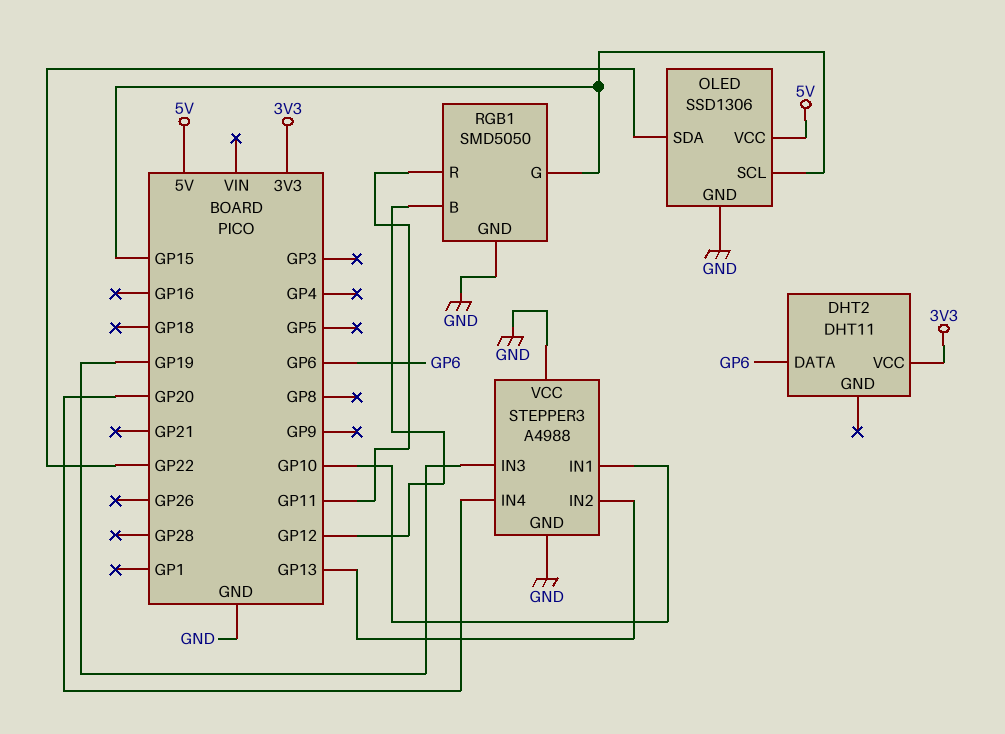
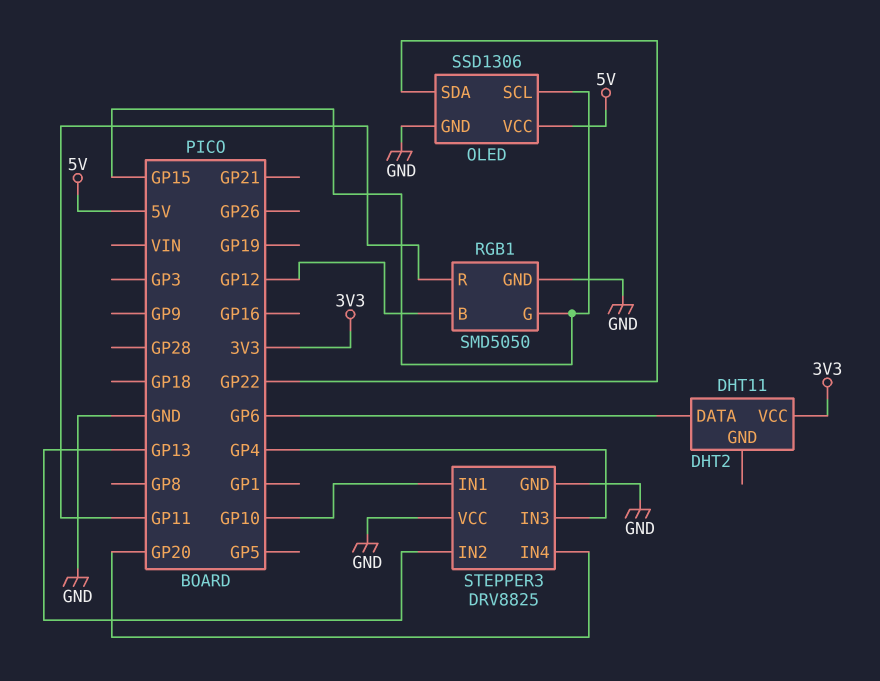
STEPPER3: A4988 -> DRV8825
STEPPER3 pin IN3: GP19 -> GP4

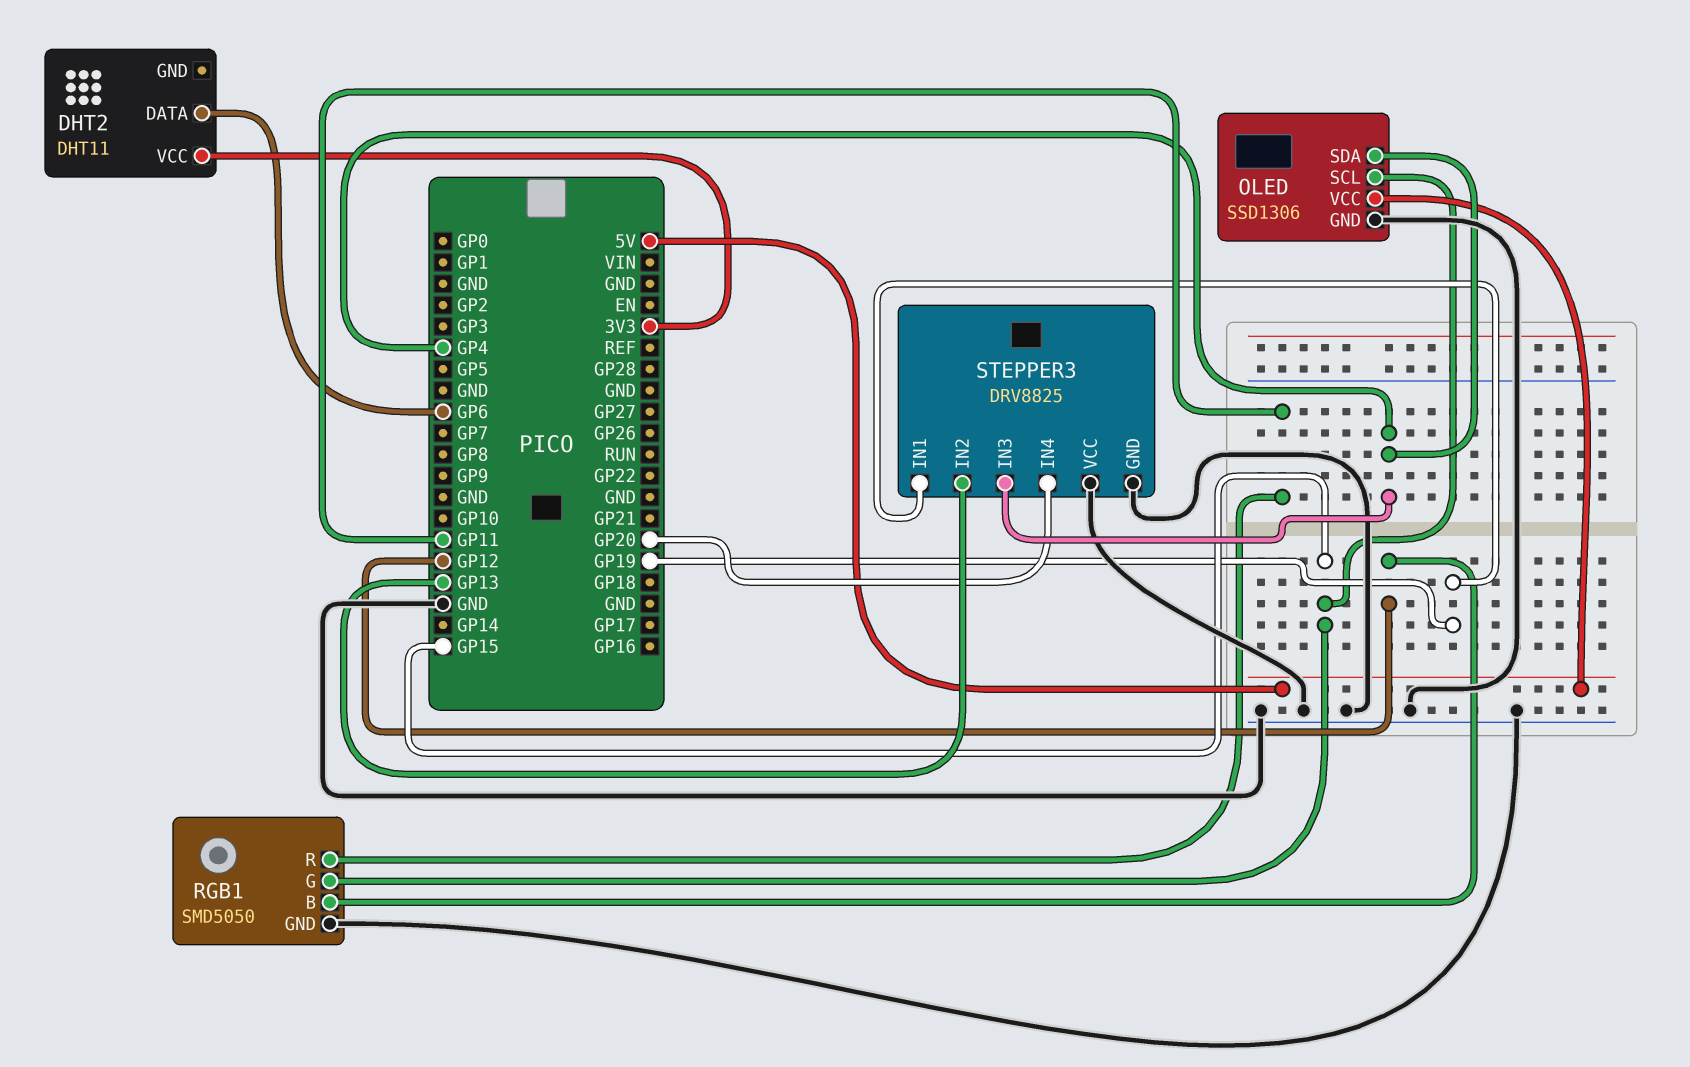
OLED pin SDA: GP22 -> GP4
STEPPER3 pin IN1: GP10 -> GP19

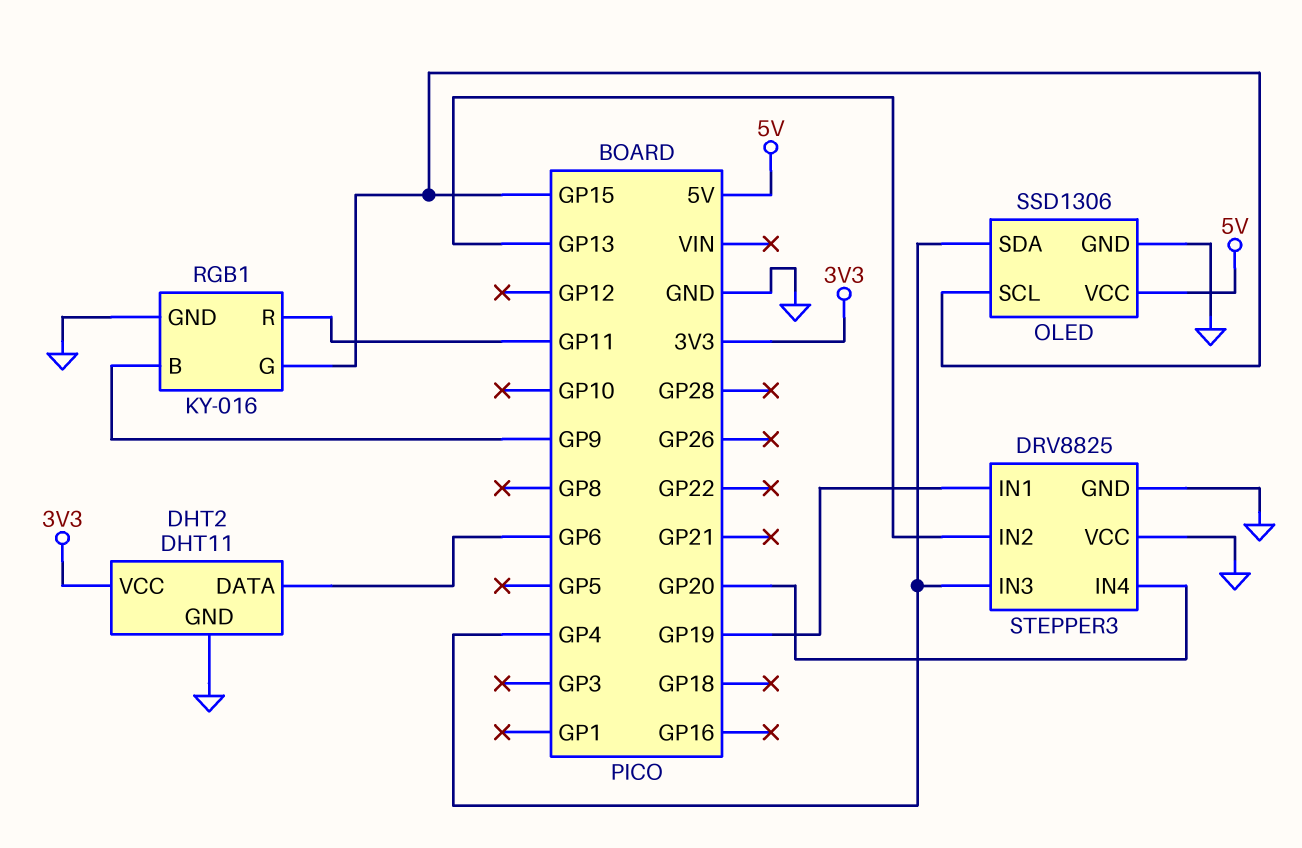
DHT2 pin GND: none -> GND
RGB1: SMD5050 -> KY-016
RGB1 pin B: GP12 -> GP9

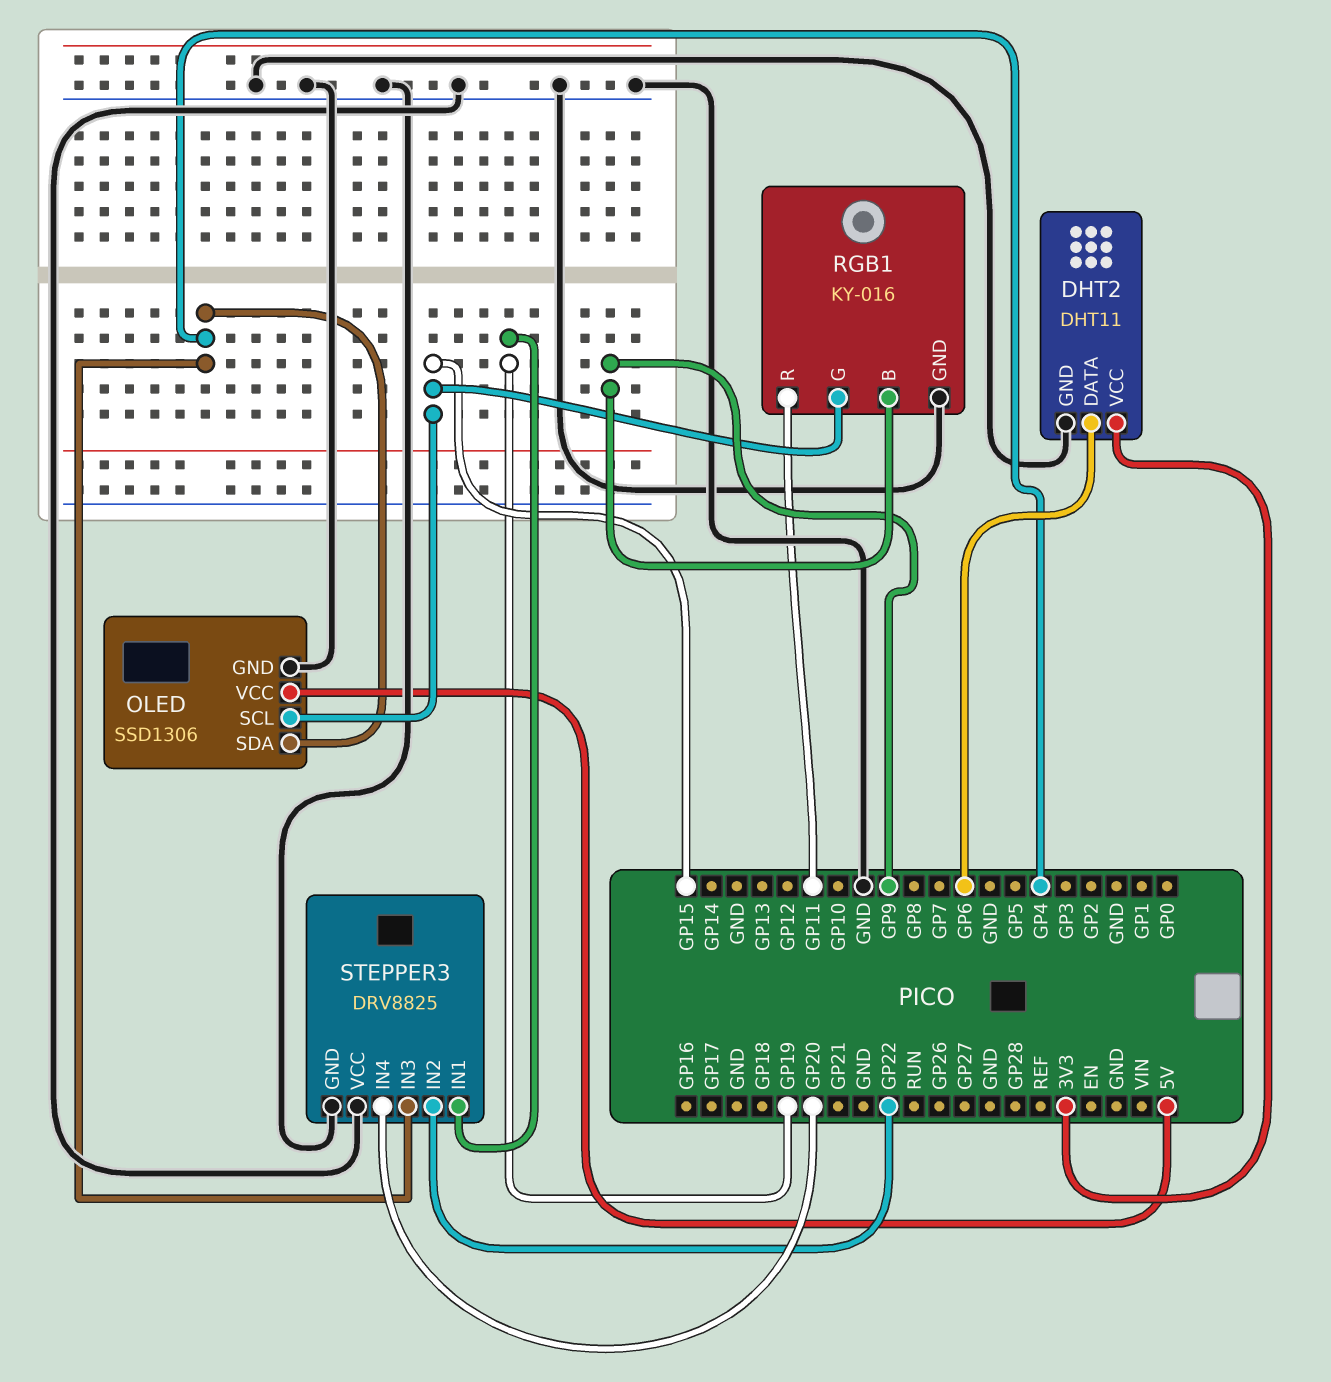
STEPPER3 pin IN2: GP13 -> GP22

